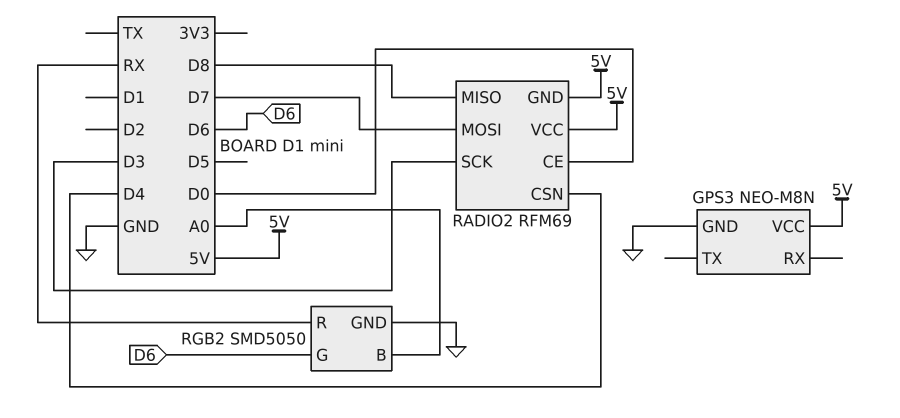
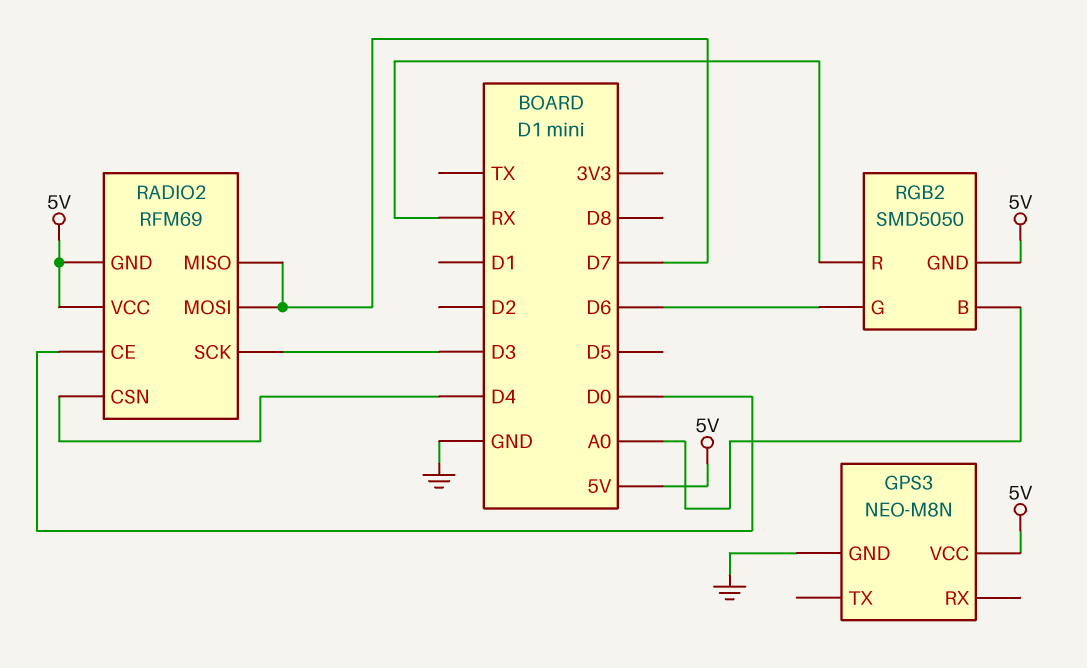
RADIO2 pin MISO: D8 -> D7
RGB2 pin GND: GND -> 5V

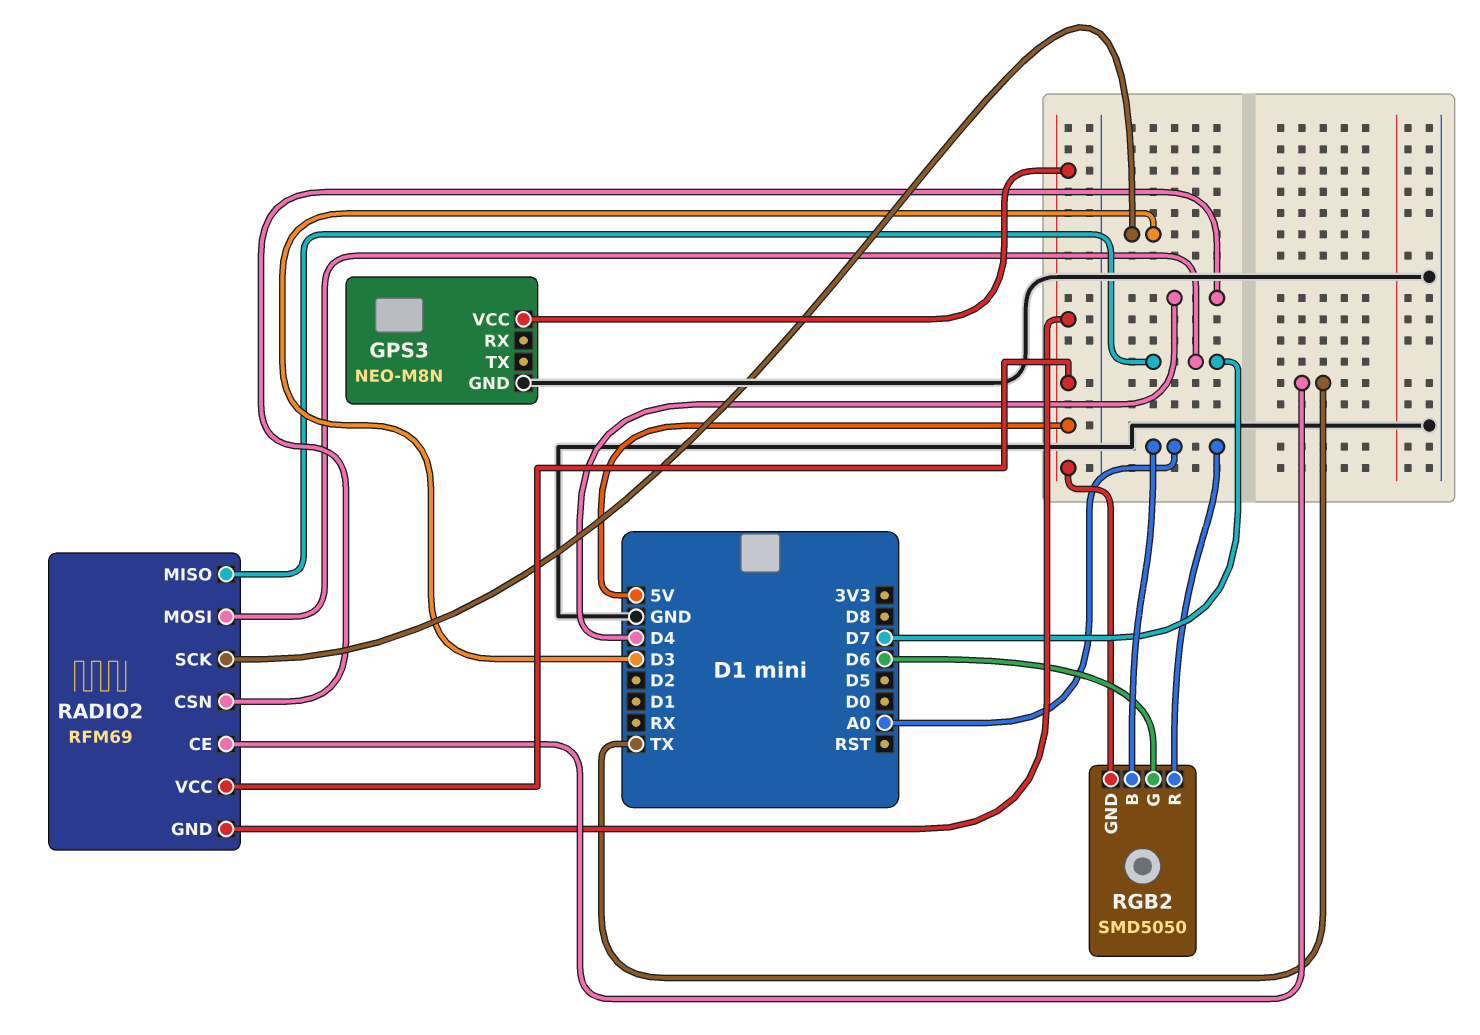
RADIO2 pin CE: D0 -> TX
RGB2 pin R: RX -> A0

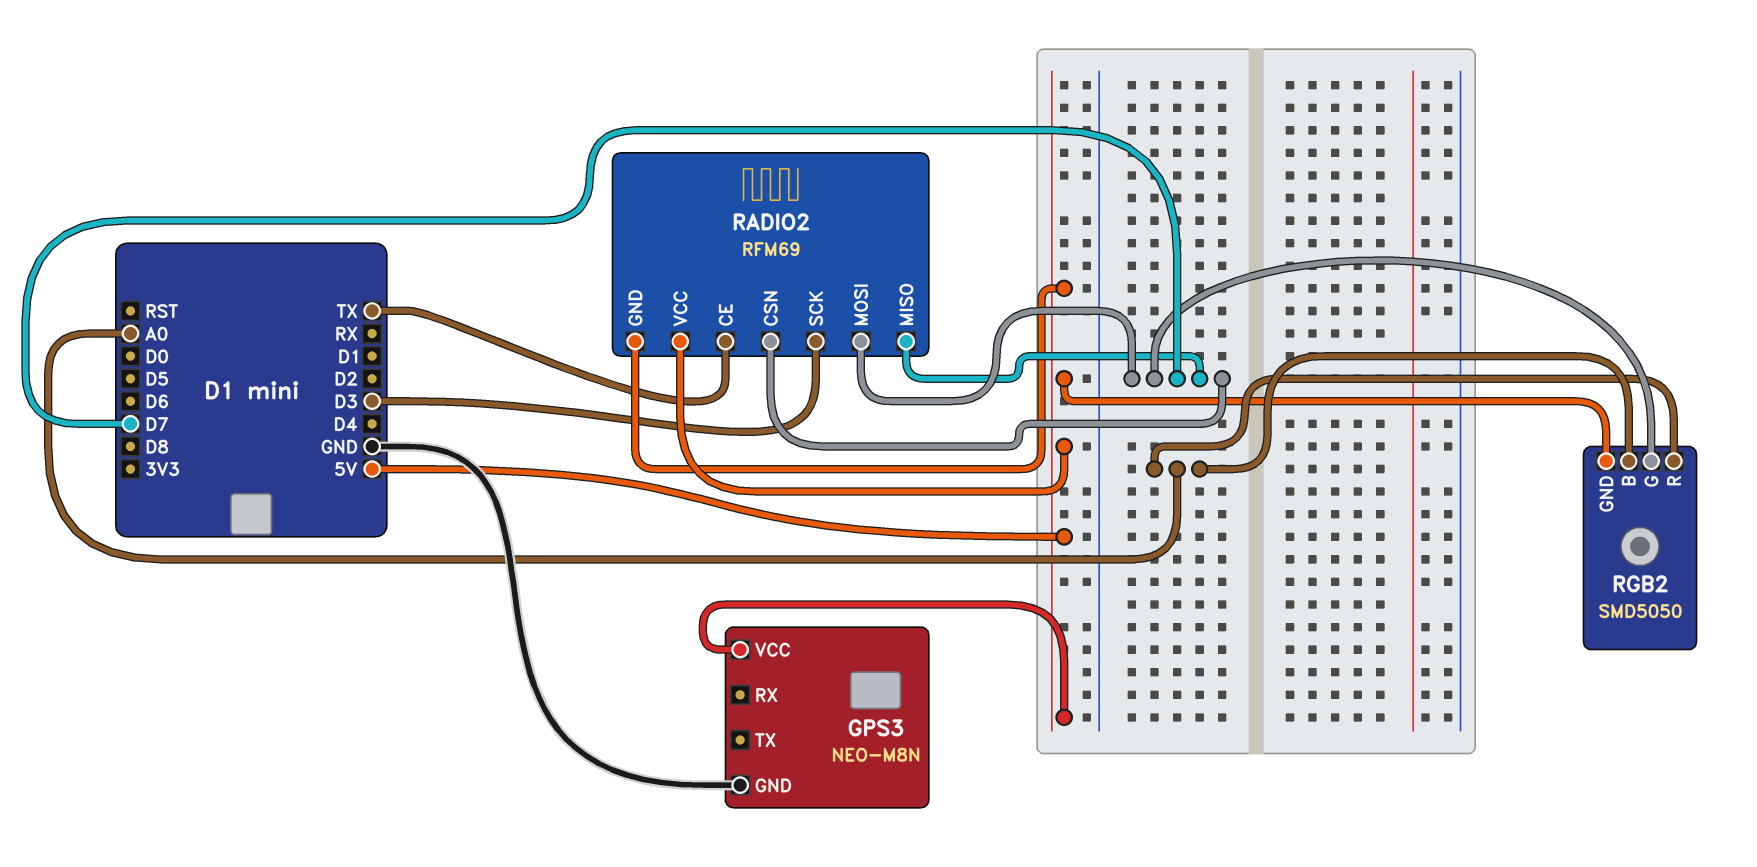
RADIO2 pin CSN: D4 -> D7
RGB2 pin G: D6 -> D7

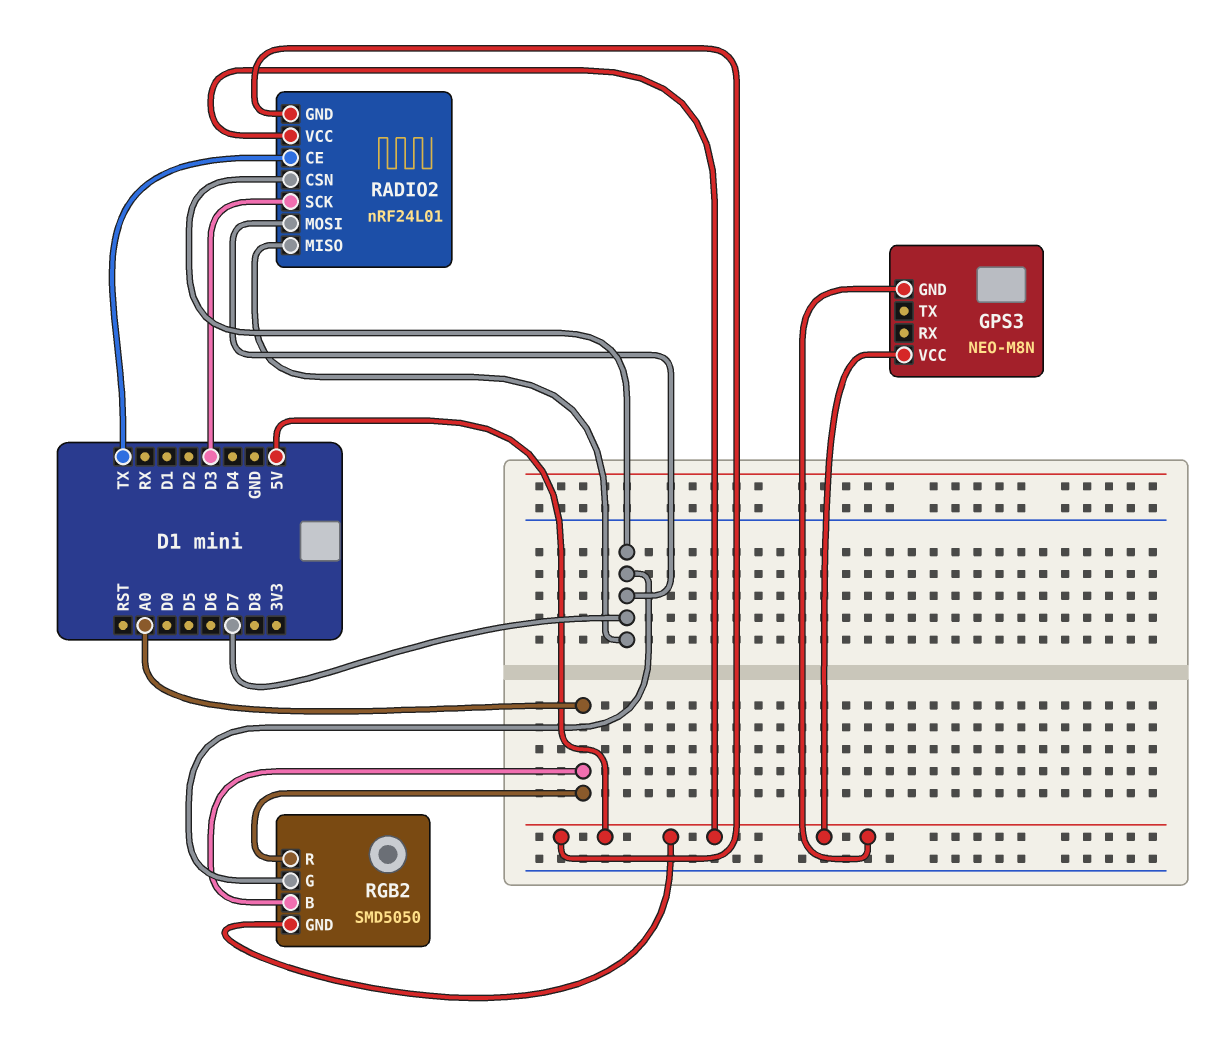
GPS3 pin GND: GND -> 5V
RADIO2: RFM69 -> nRF24L01

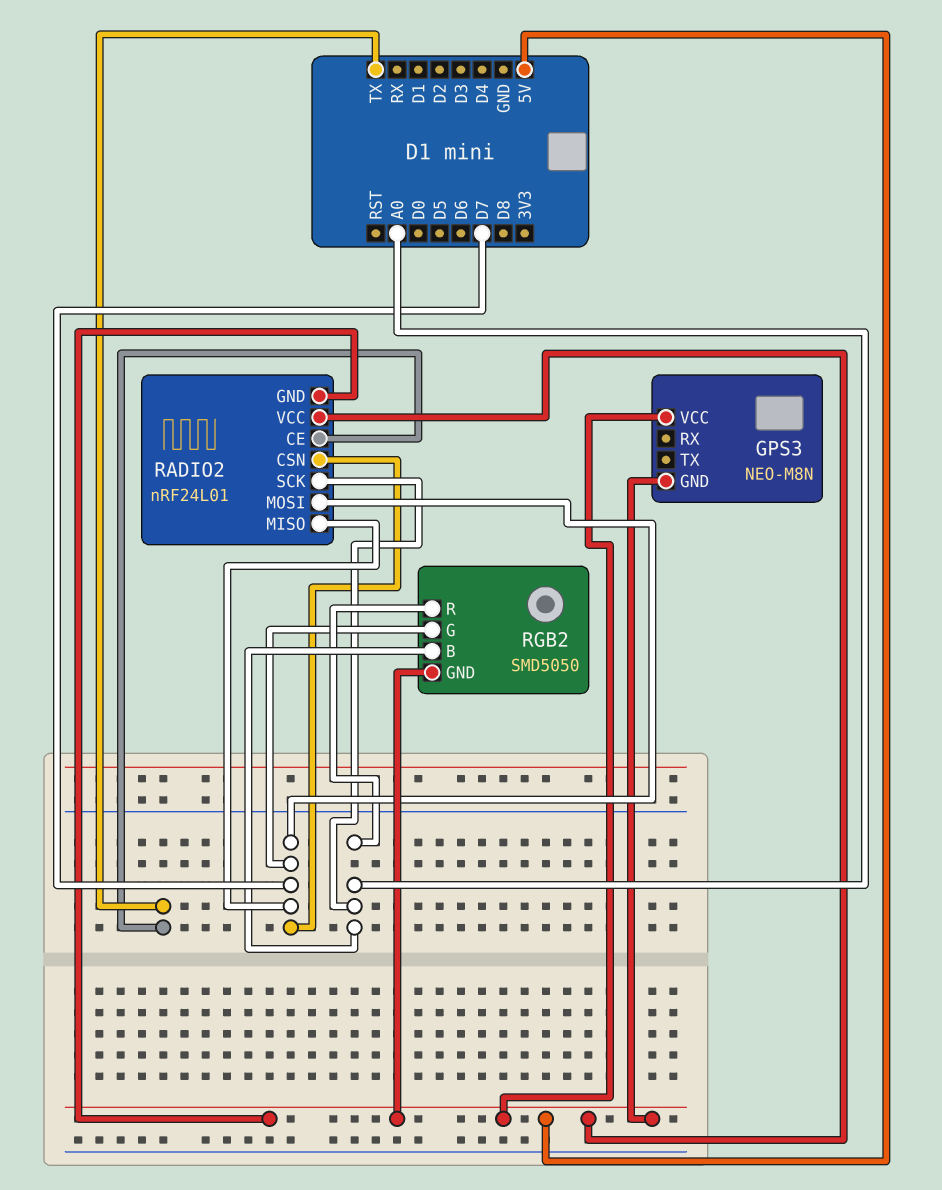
RADIO2 pin SCK: D3 -> A0

